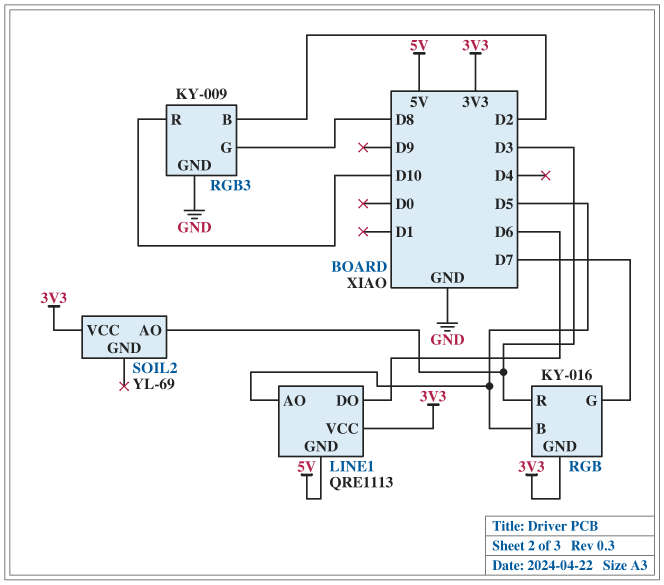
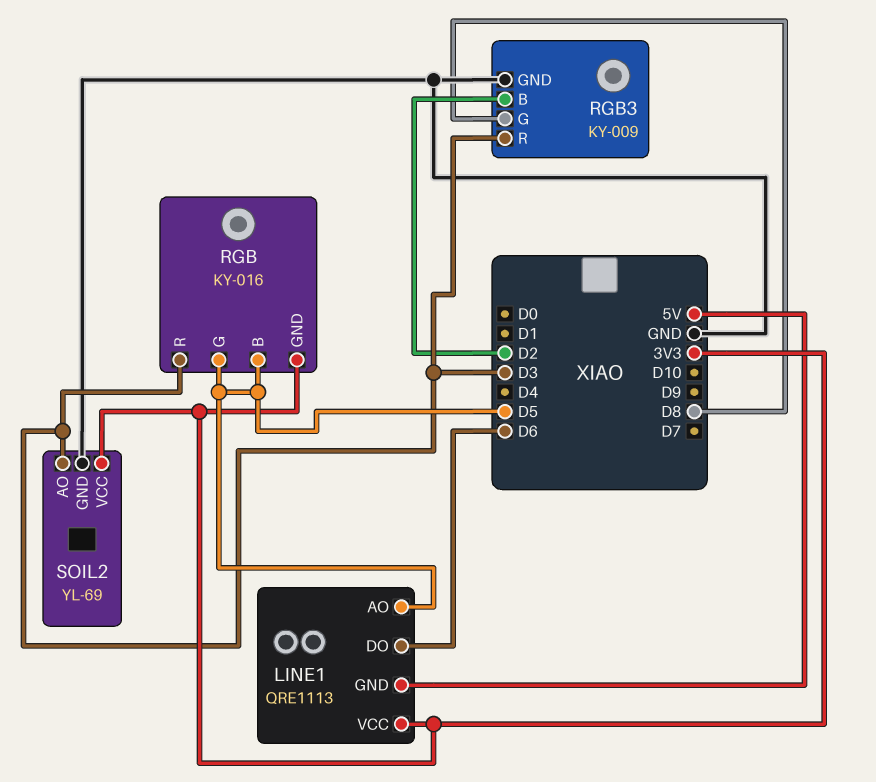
RGB pin G: D7 -> D5
RGB3 pin R: D10 -> D3
SOIL2 pin GND: none -> GND

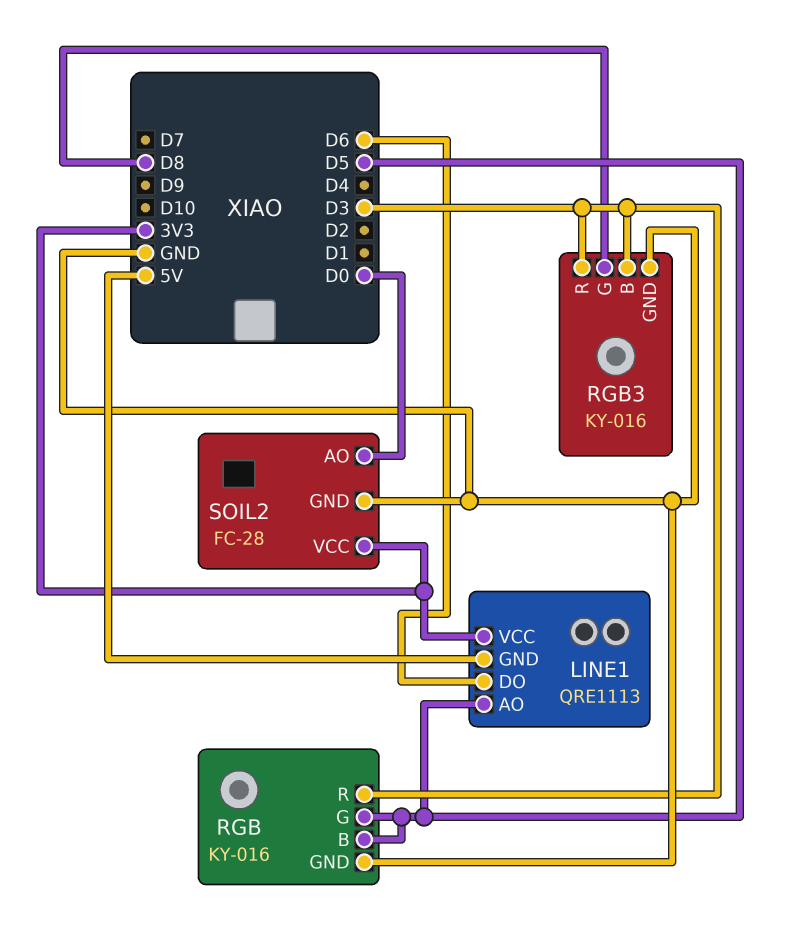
RGB pin GND: 3V3 -> GND
RGB3: KY-009 -> KY-016
RGB3 pin B: D2 -> D3
SOIL2: YL-69 -> FC-28
SOIL2 pin AO: D3 -> D0

